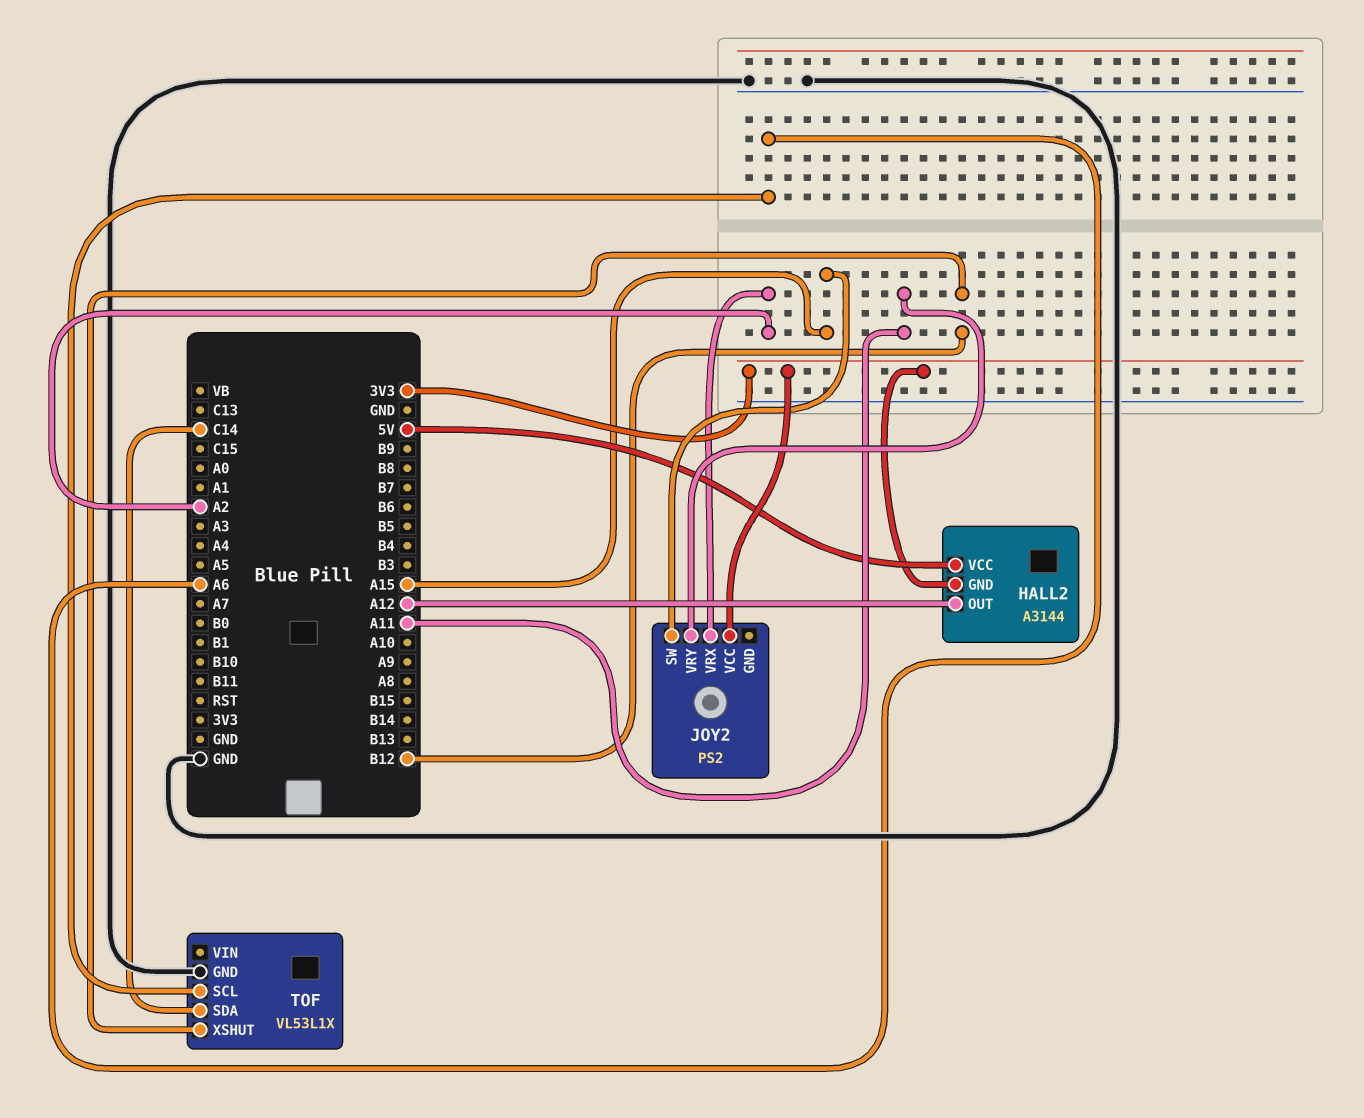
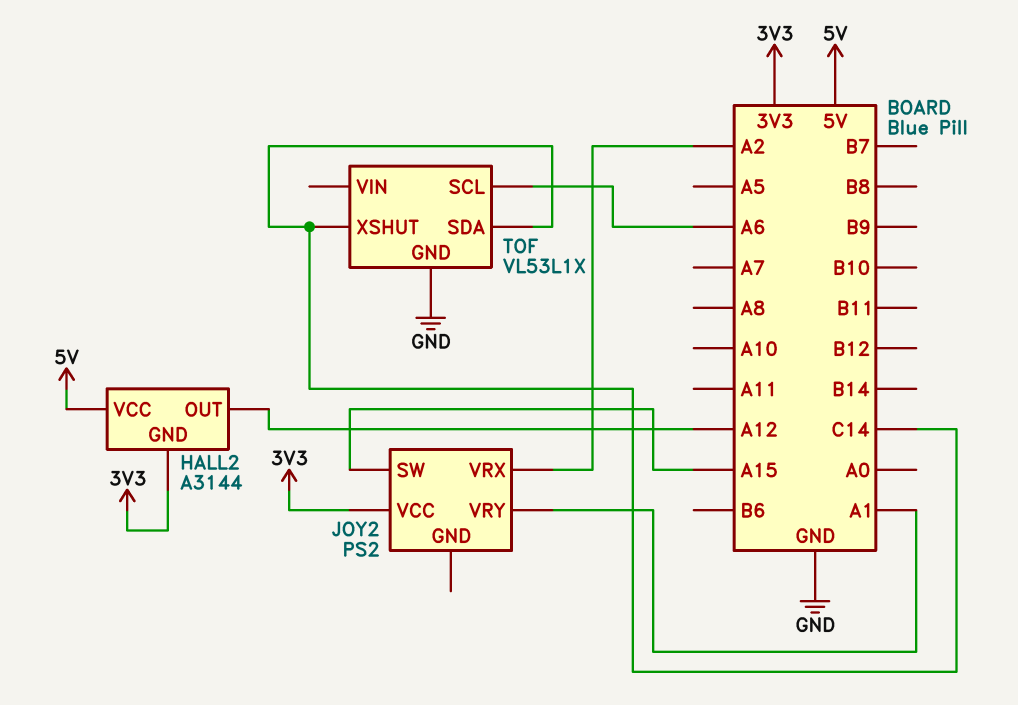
JOY2 pin VRY: A11 -> A1
TOF pin XSHUT: B12 -> C14

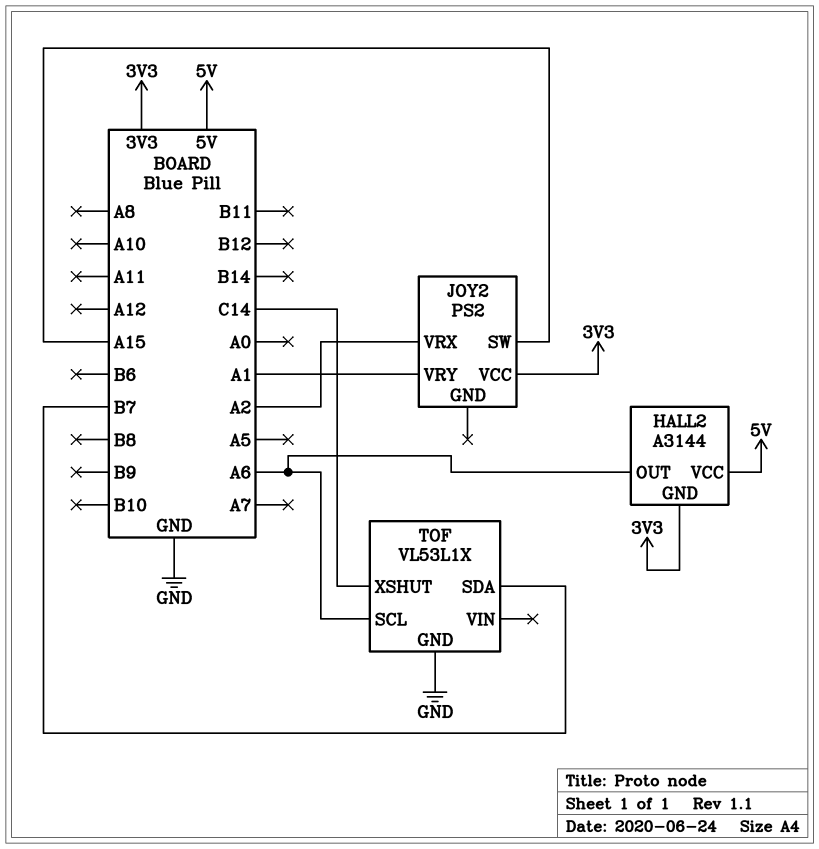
HALL2 pin OUT: A12 -> A6
TOF pin SDA: C14 -> B7

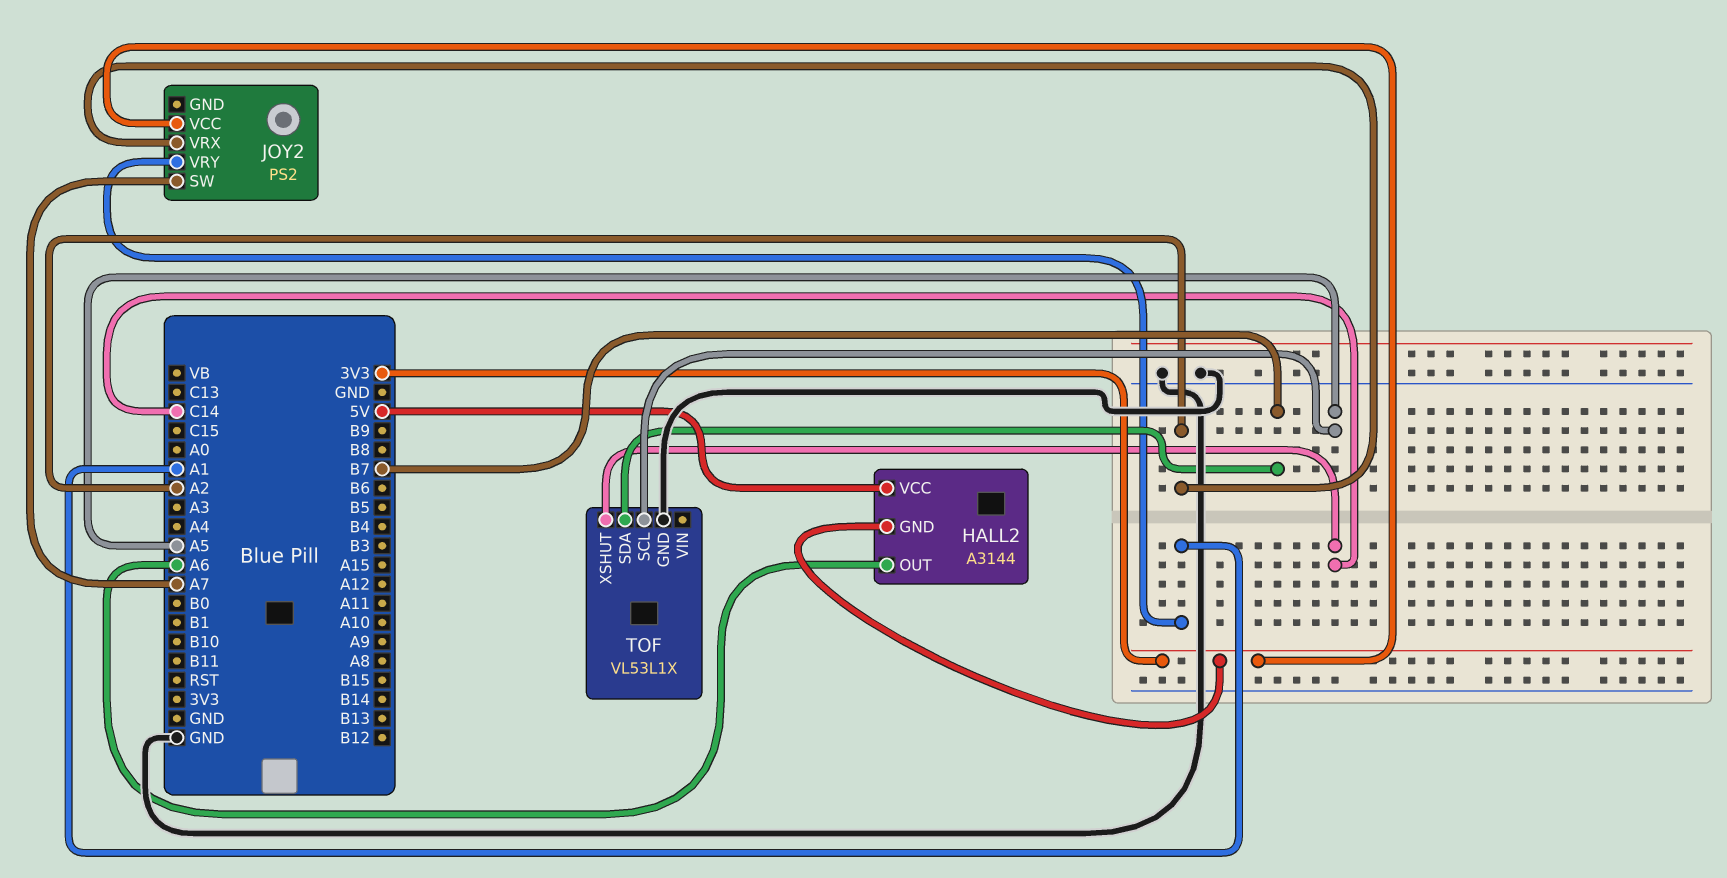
JOY2 pin SW: A15 -> A7
TOF pin SCL: A6 -> A5

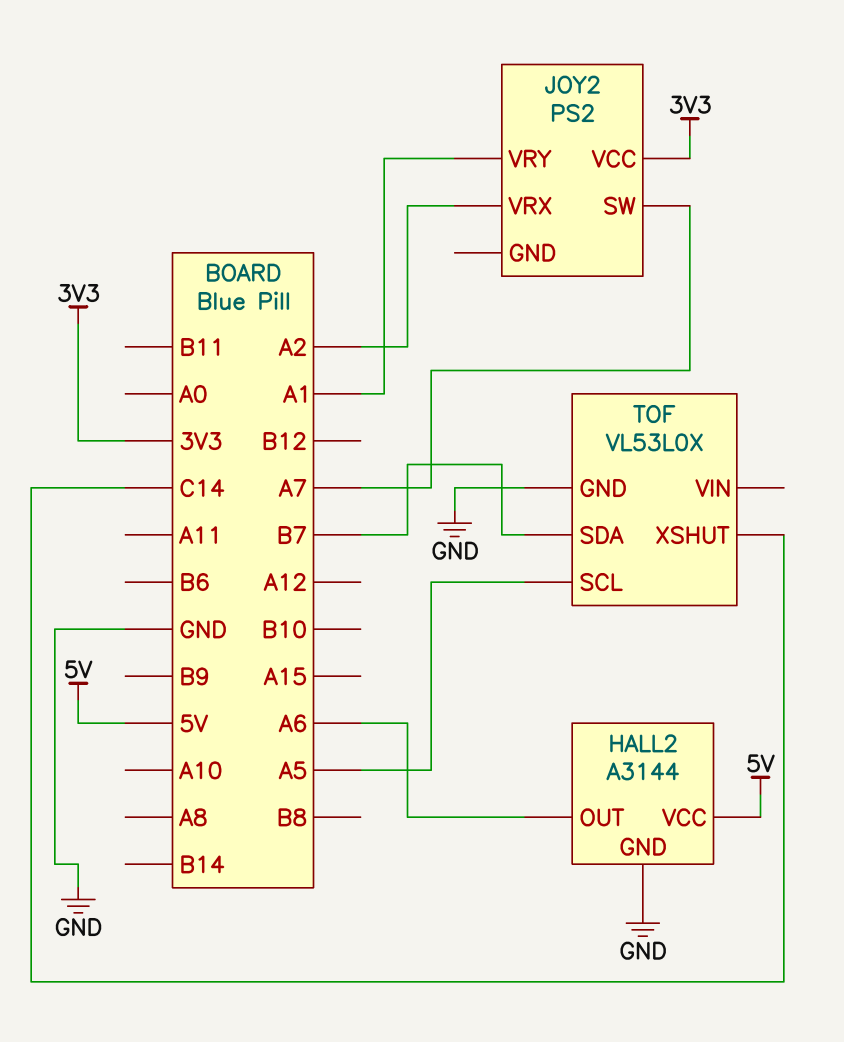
HALL2 pin GND: 3V3 -> GND
TOF: VL53L1X -> VL53L0X

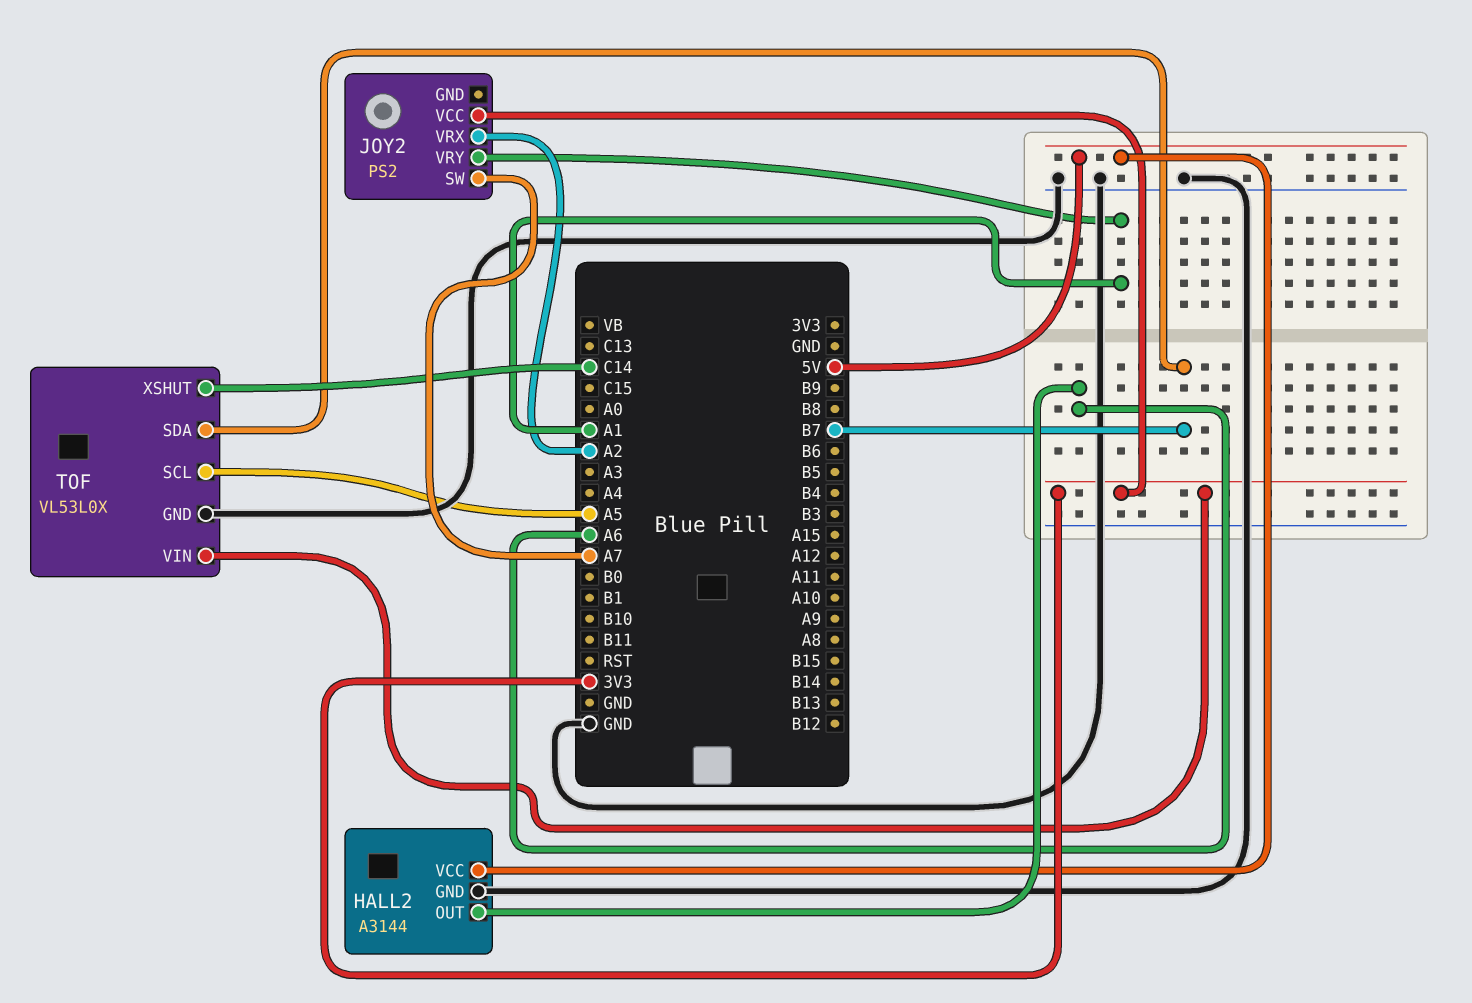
TOF pin VIN: none -> 3V3

